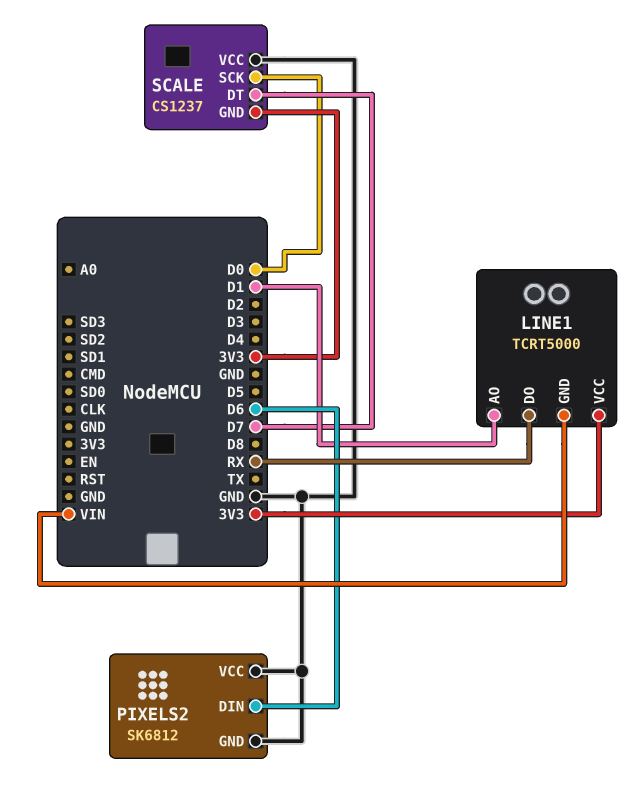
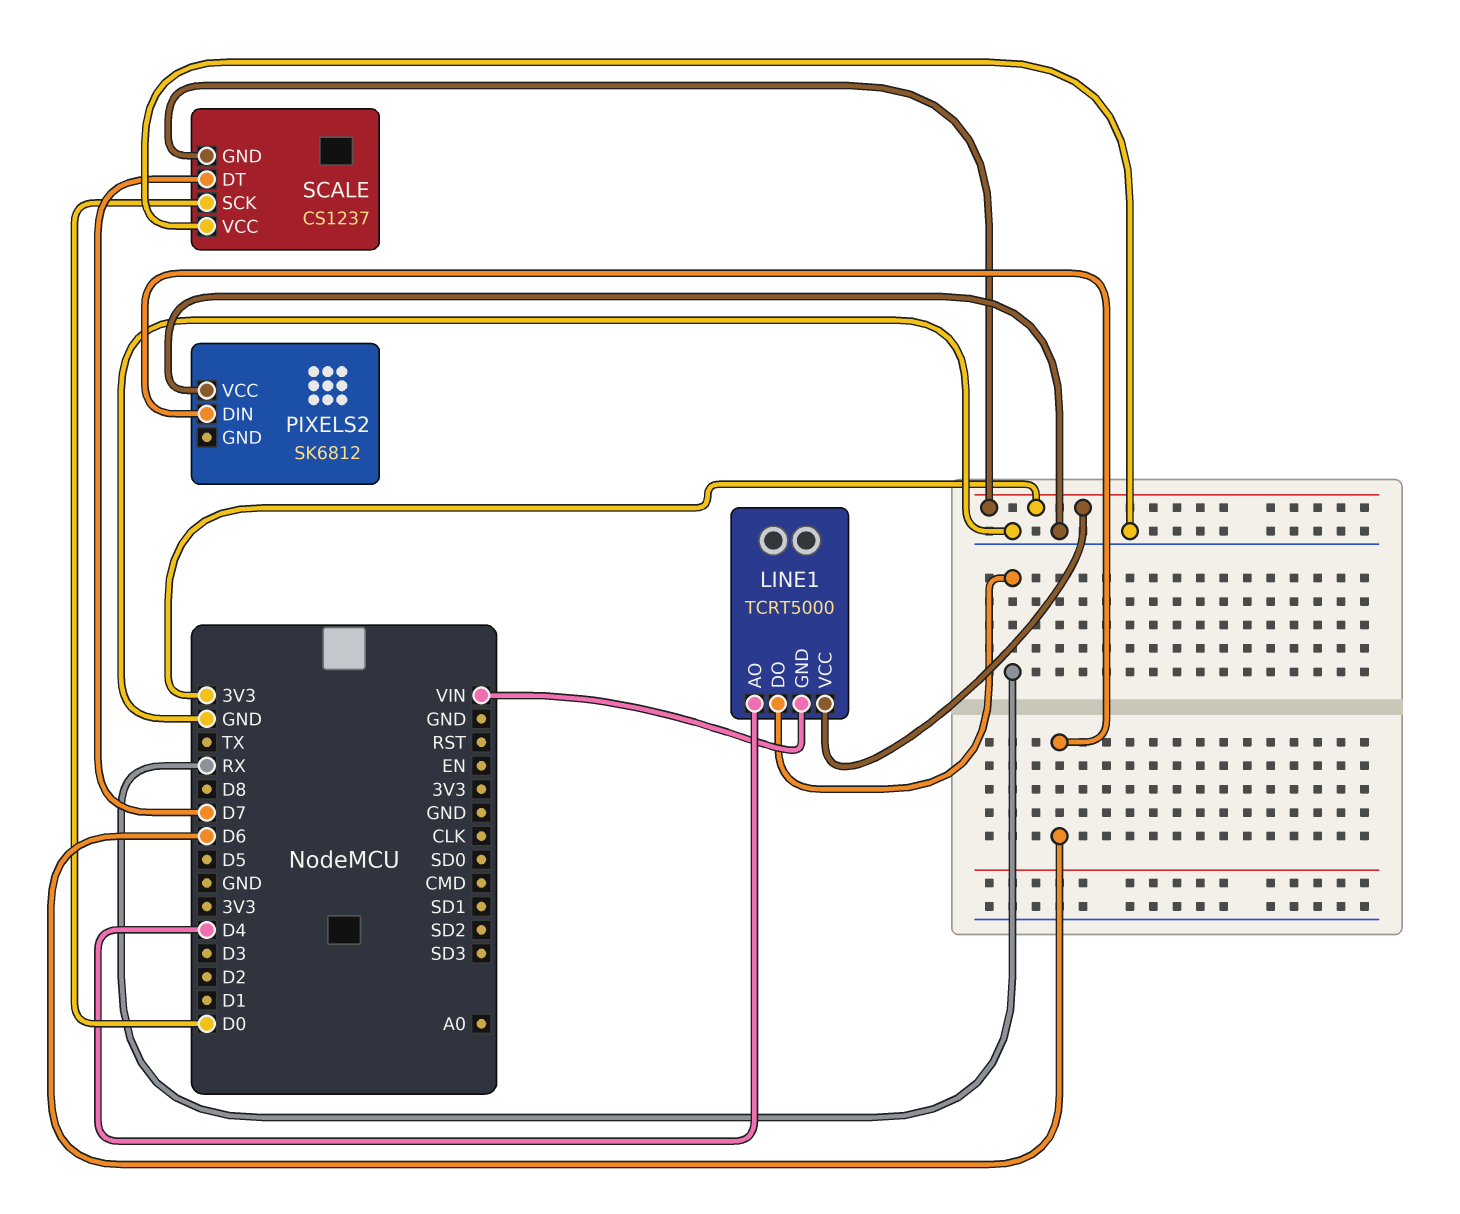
LINE1 pin AO: D1 -> D4
PIXELS2 pin GND: GND -> none

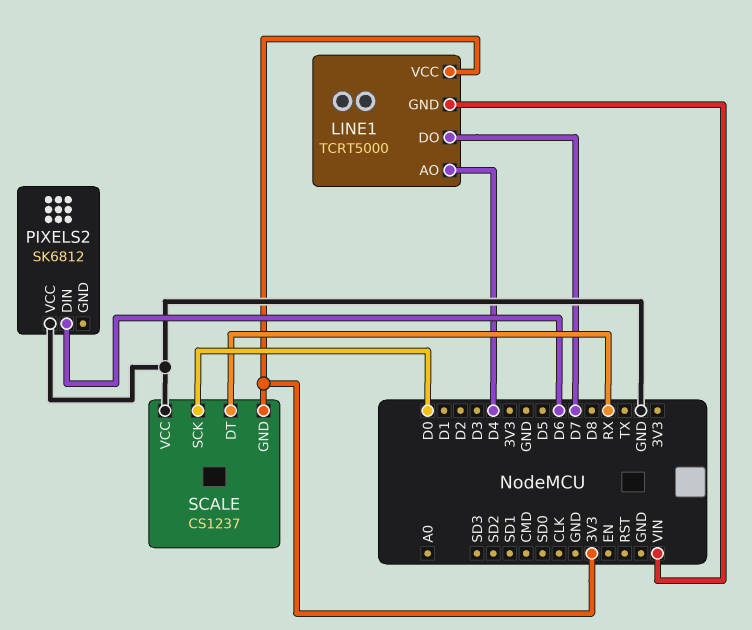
LINE1 pin DO: RX -> D7
SCALE pin DT: D7 -> RX

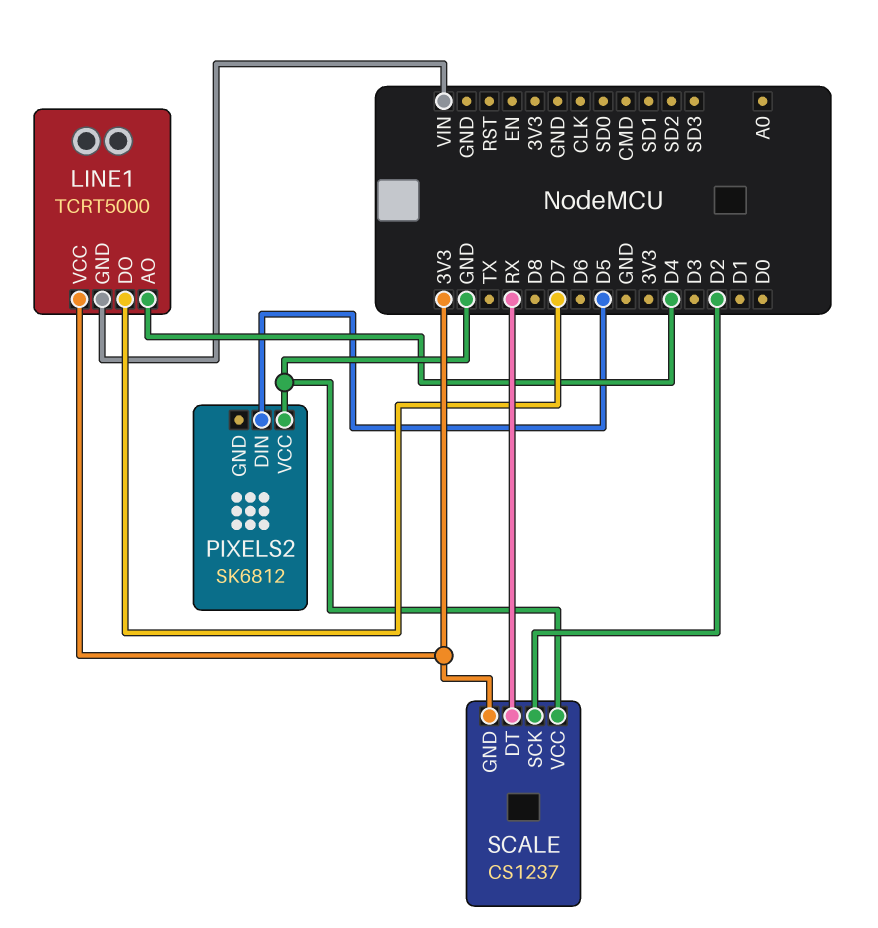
PIXELS2 pin DIN: D6 -> D5
SCALE pin SCK: D0 -> D2

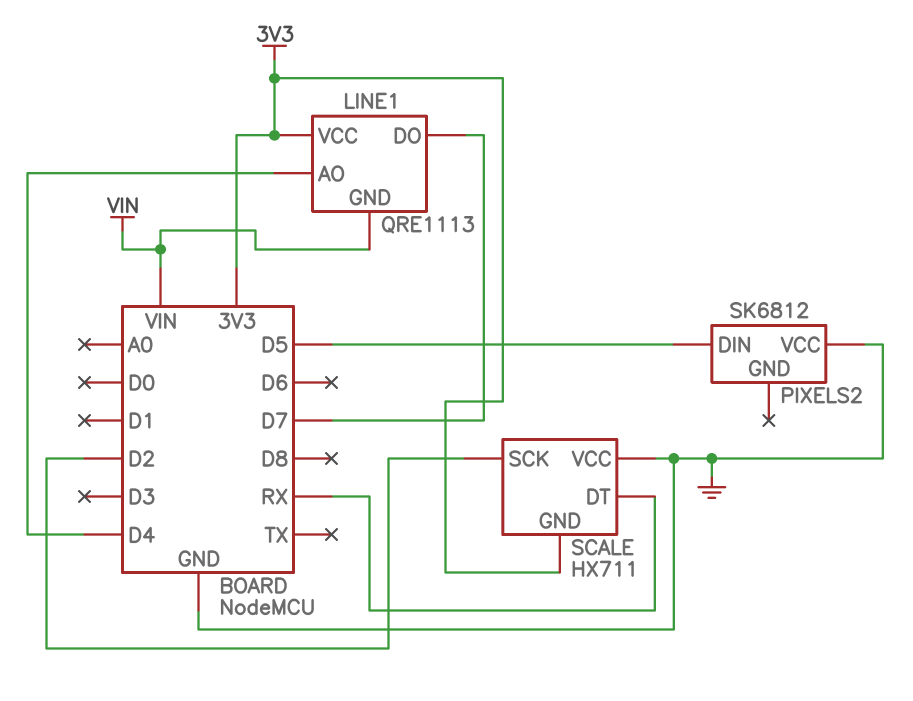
LINE1: TCRT5000 -> QRE1113
SCALE: CS1237 -> HX711

